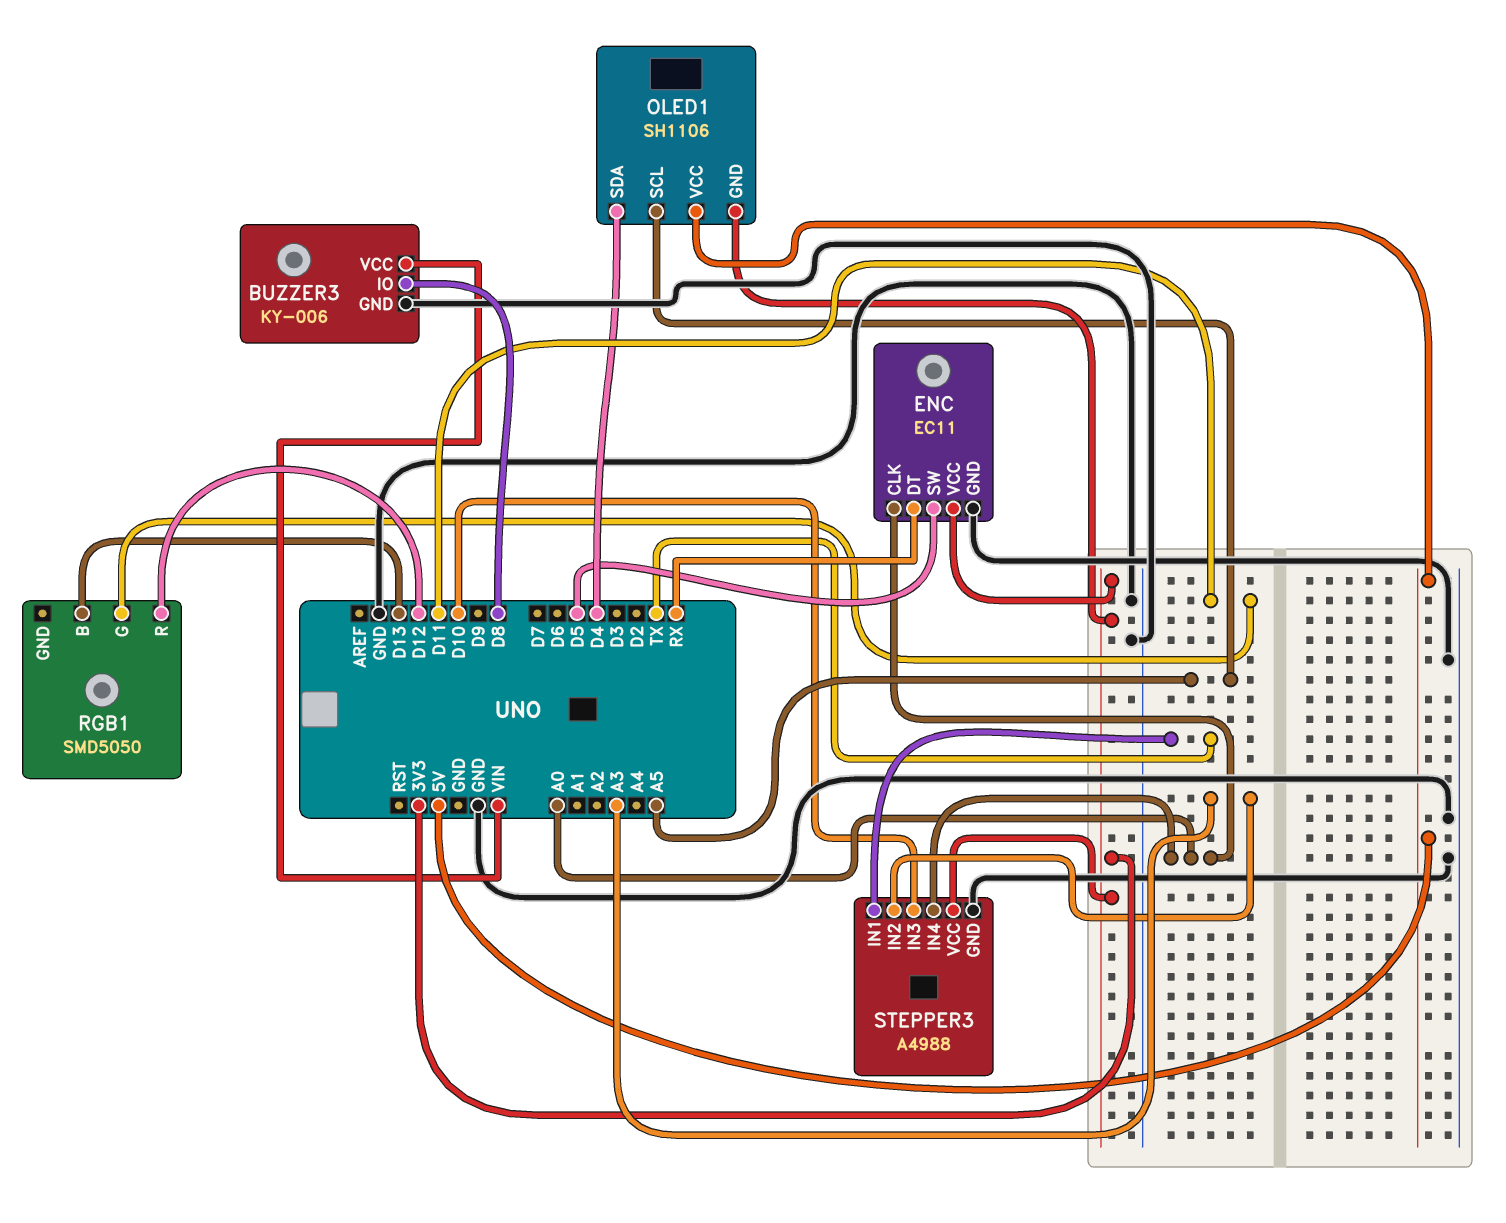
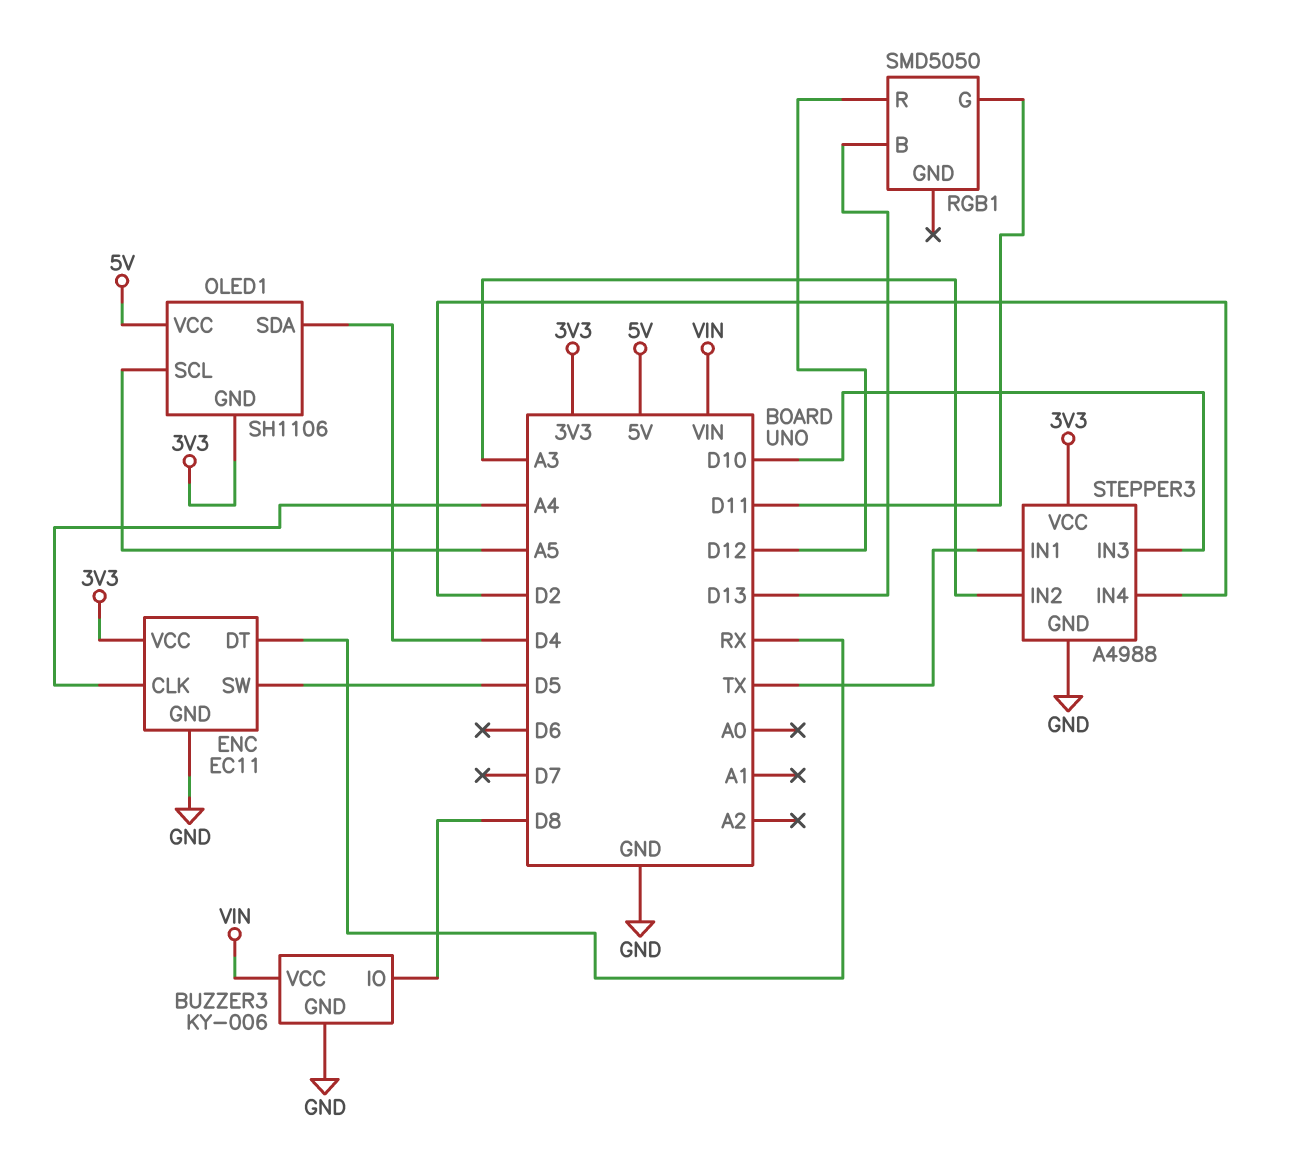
ENC pin CLK: A0 -> A4
STEPPER3 pin IN4: A0 -> D2

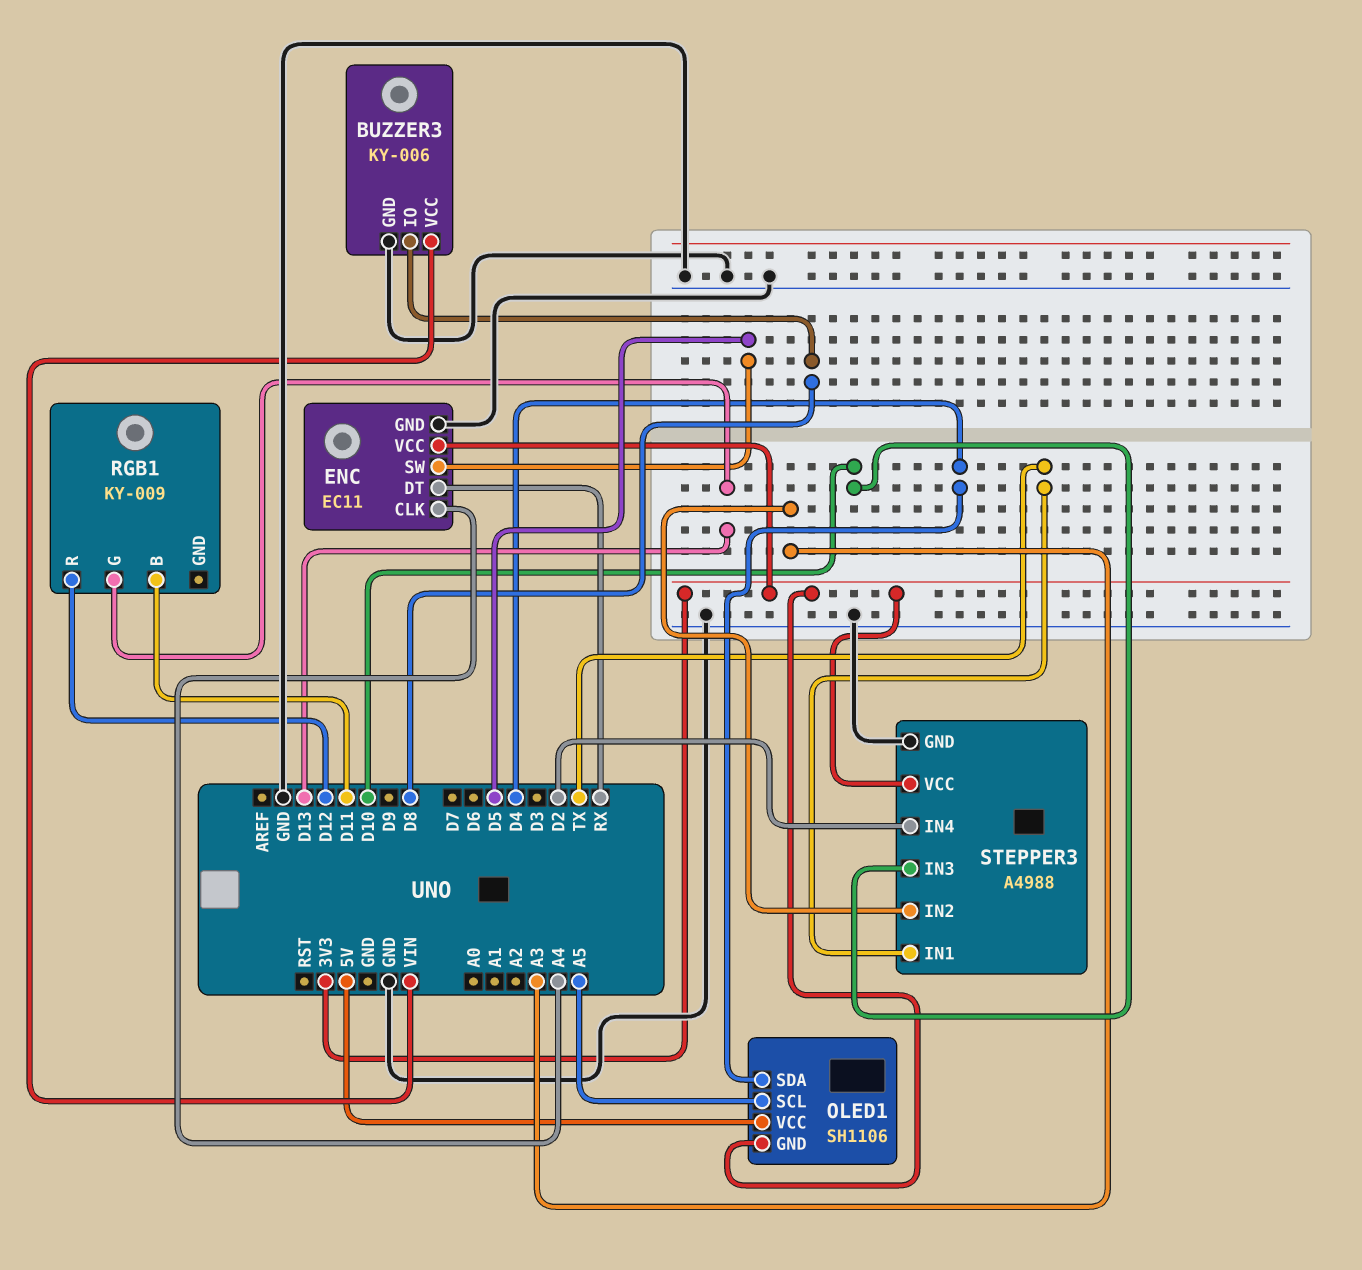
RGB1: SMD5050 -> KY-009
RGB1 pin B: D13 -> D11
RGB1 pin G: D11 -> D13

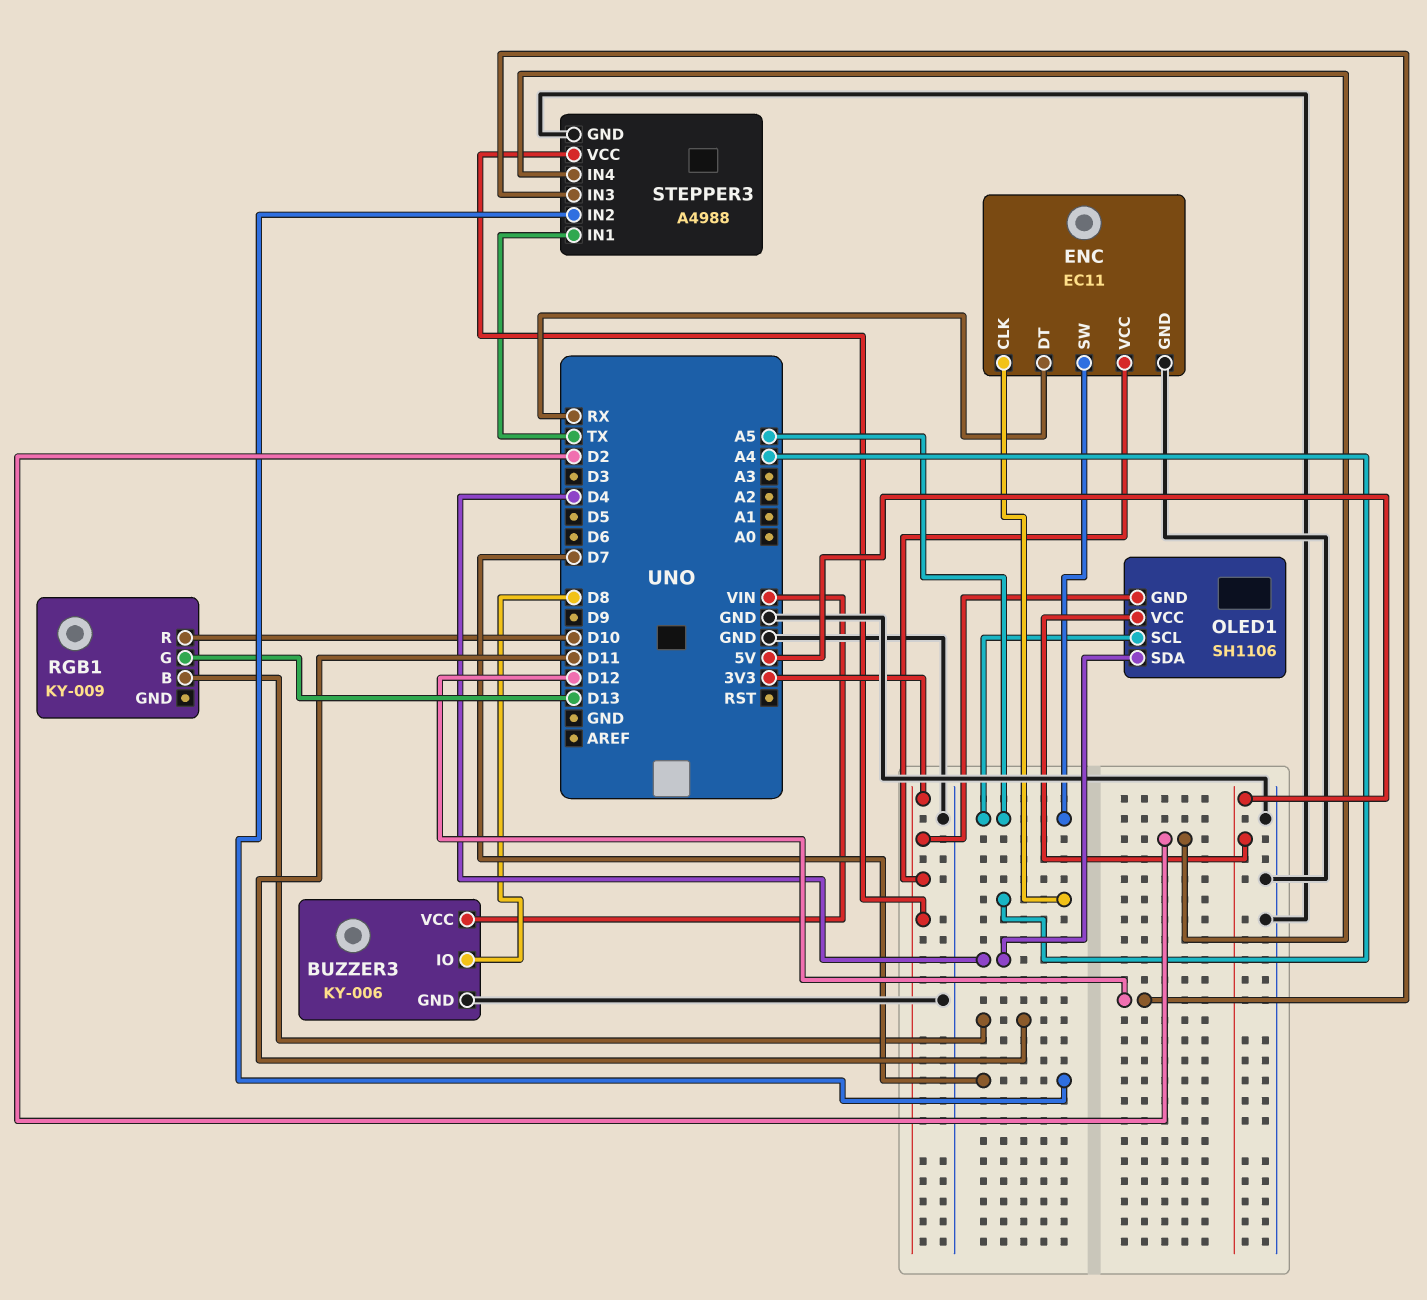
ENC pin SW: D5 -> A5
RGB1 pin R: D12 -> D10
STEPPER3 pin IN2: A3 -> D7
STEPPER3 pin IN3: D10 -> D12

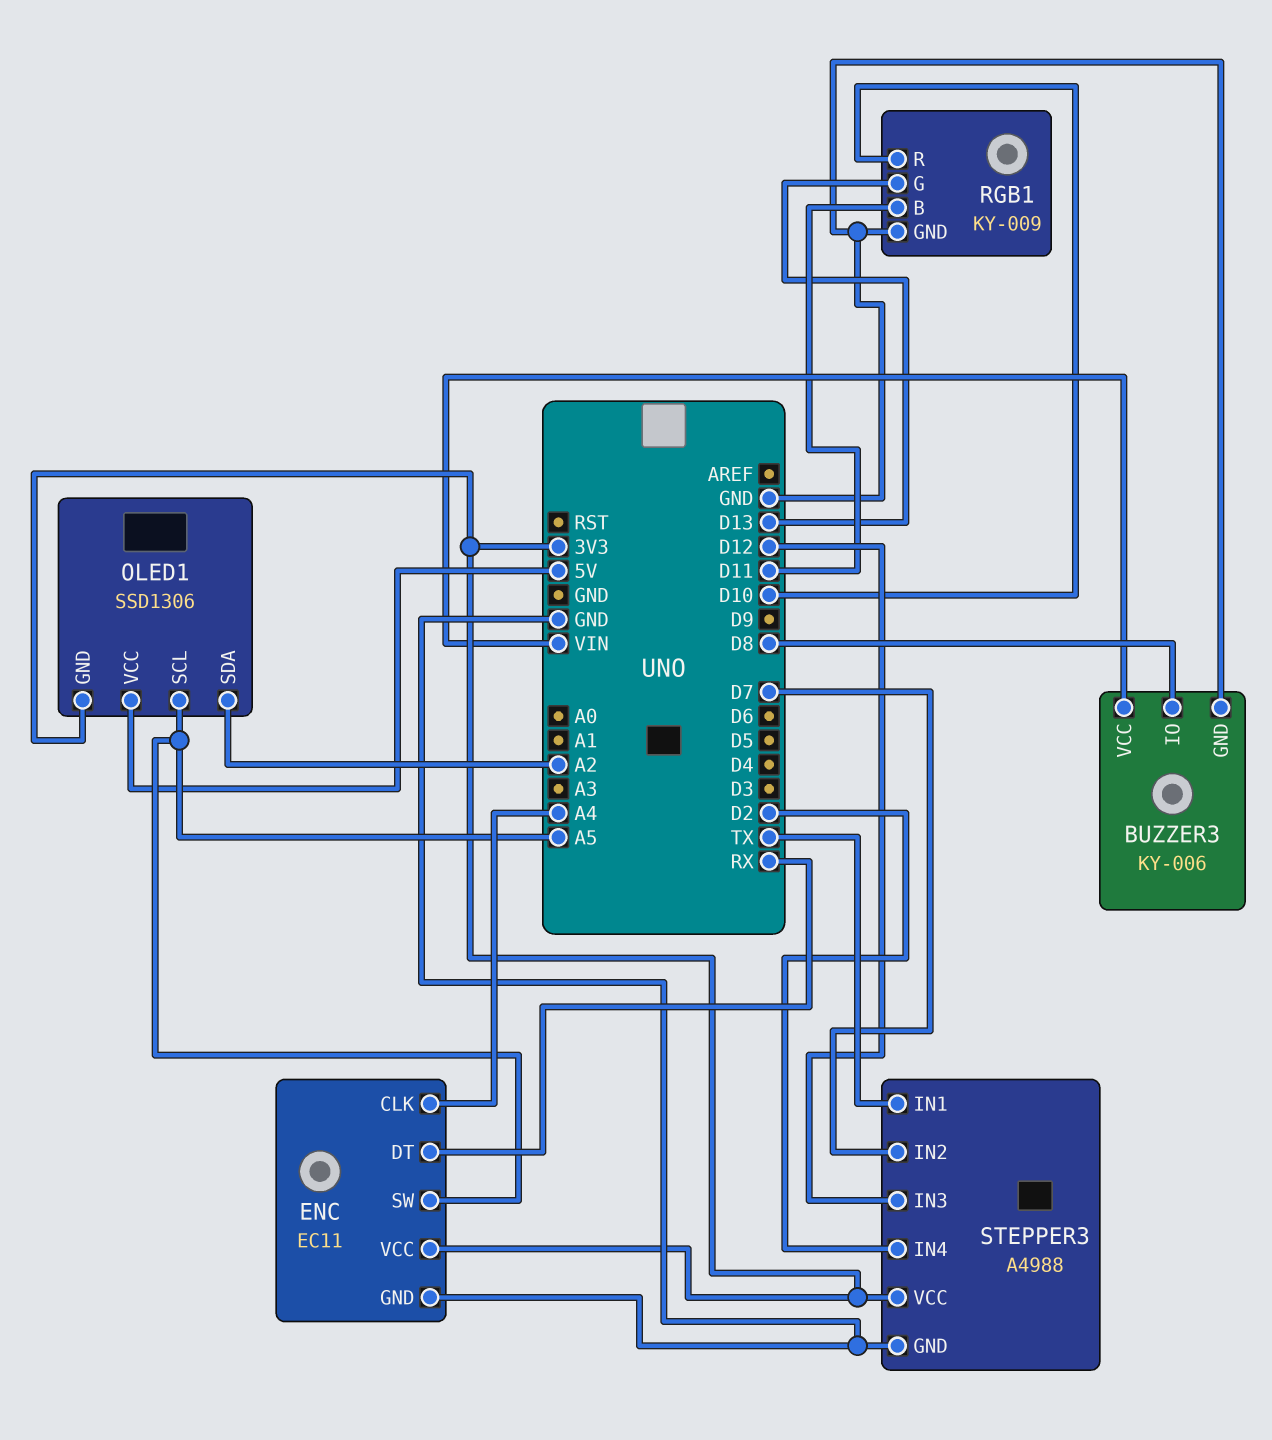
OLED1: SH1106 -> SSD1306
OLED1 pin SDA: D4 -> A2
RGB1 pin GND: none -> GND

